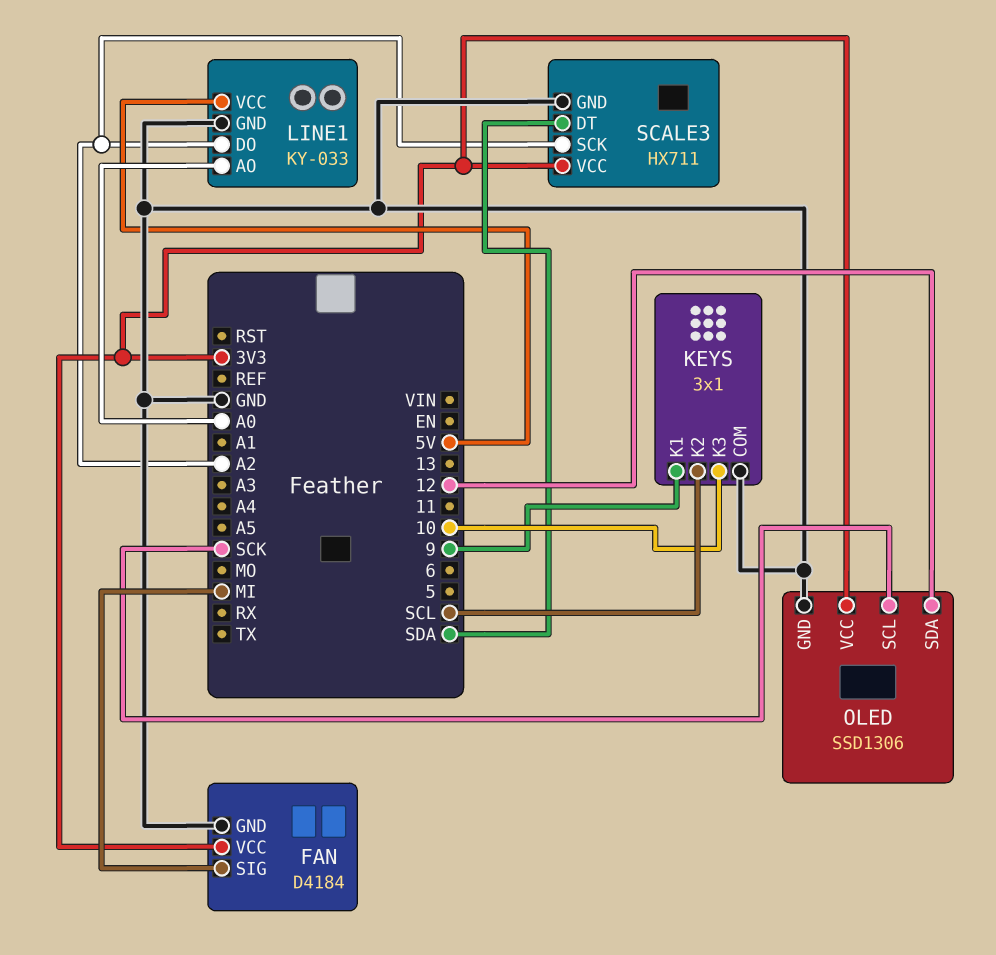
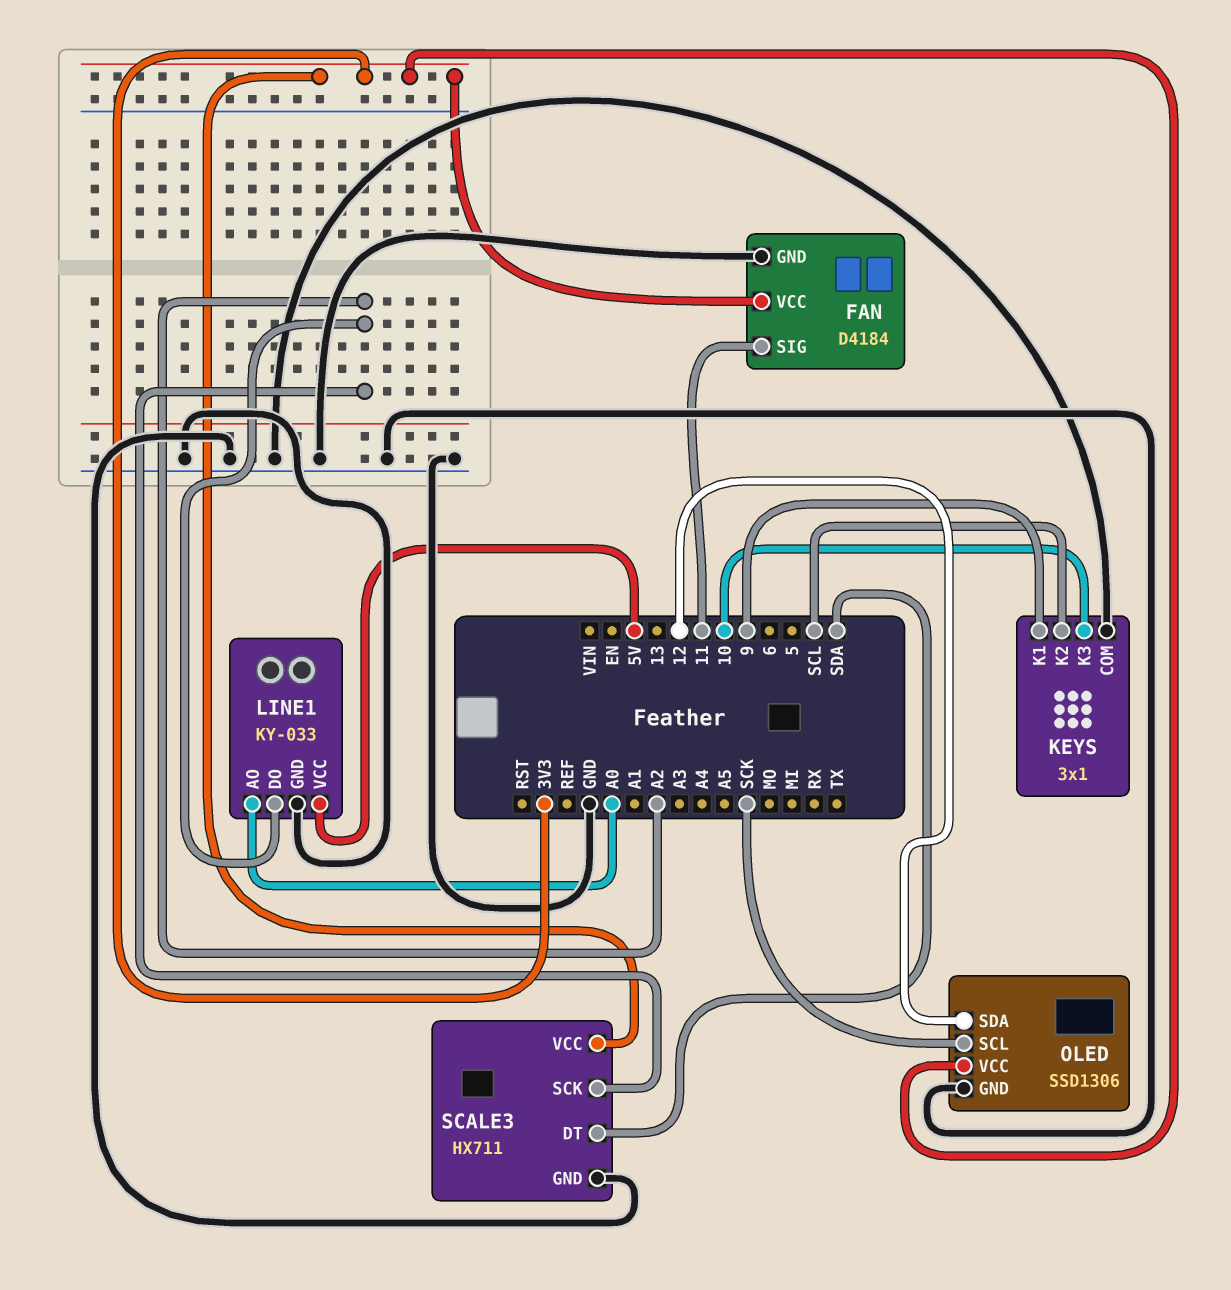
FAN pin SIG: MI -> 11

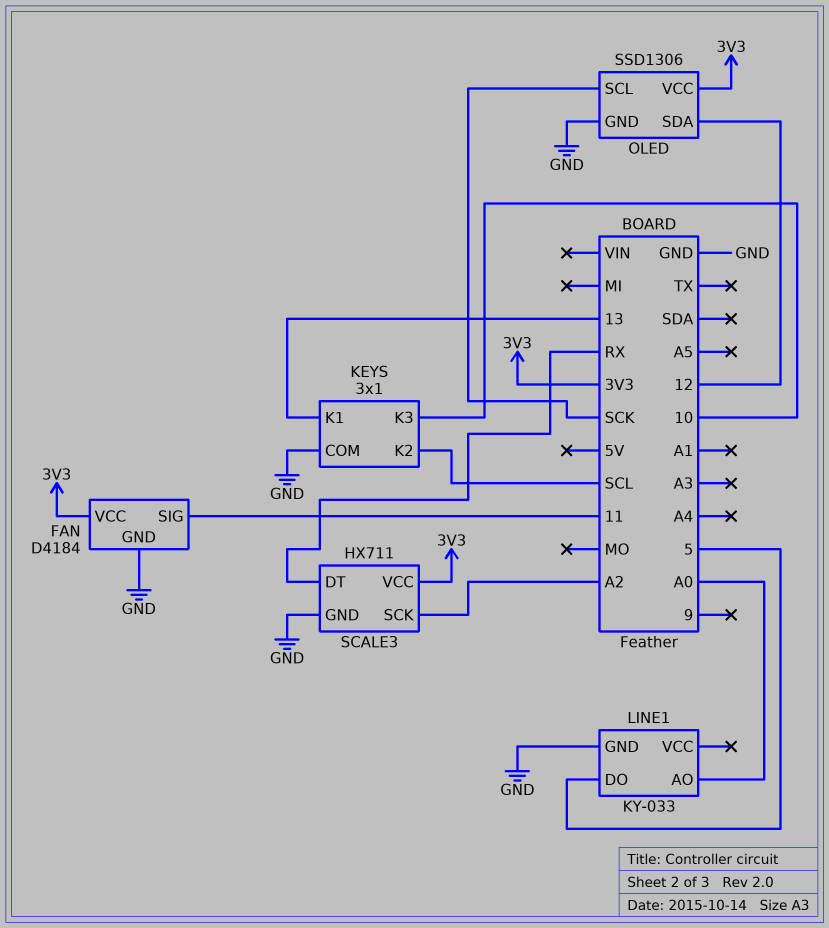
KEYS pin K1: 9 -> 13
LINE1 pin DO: A2 -> 5
LINE1 pin VCC: 5V -> none
SCALE3 pin DT: SDA -> RX

